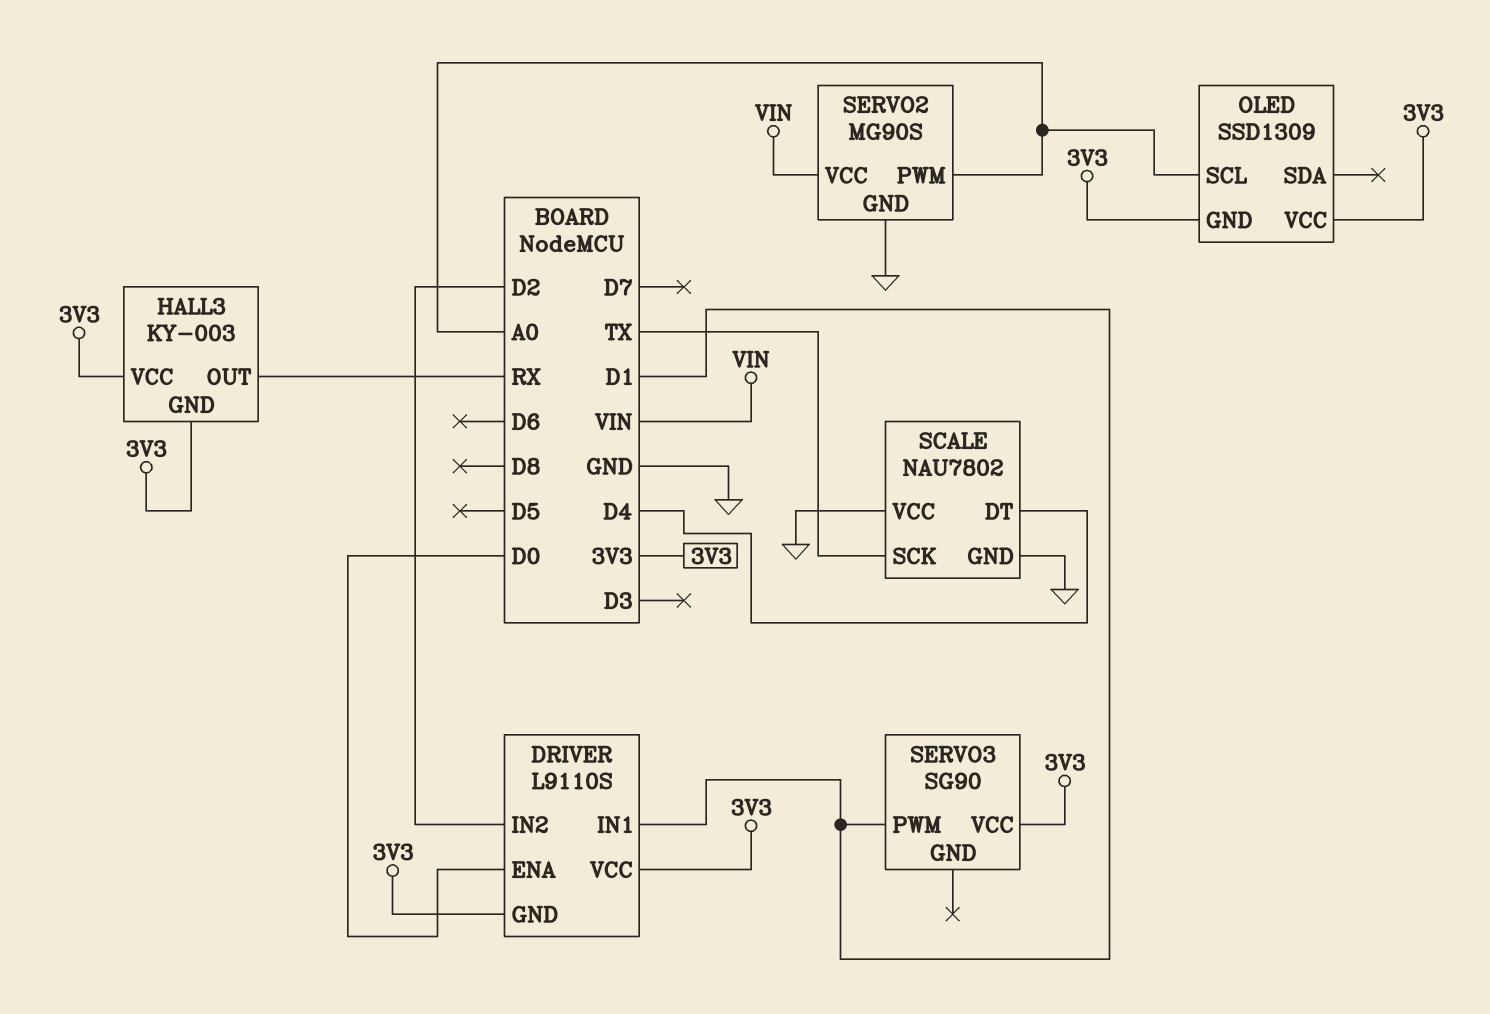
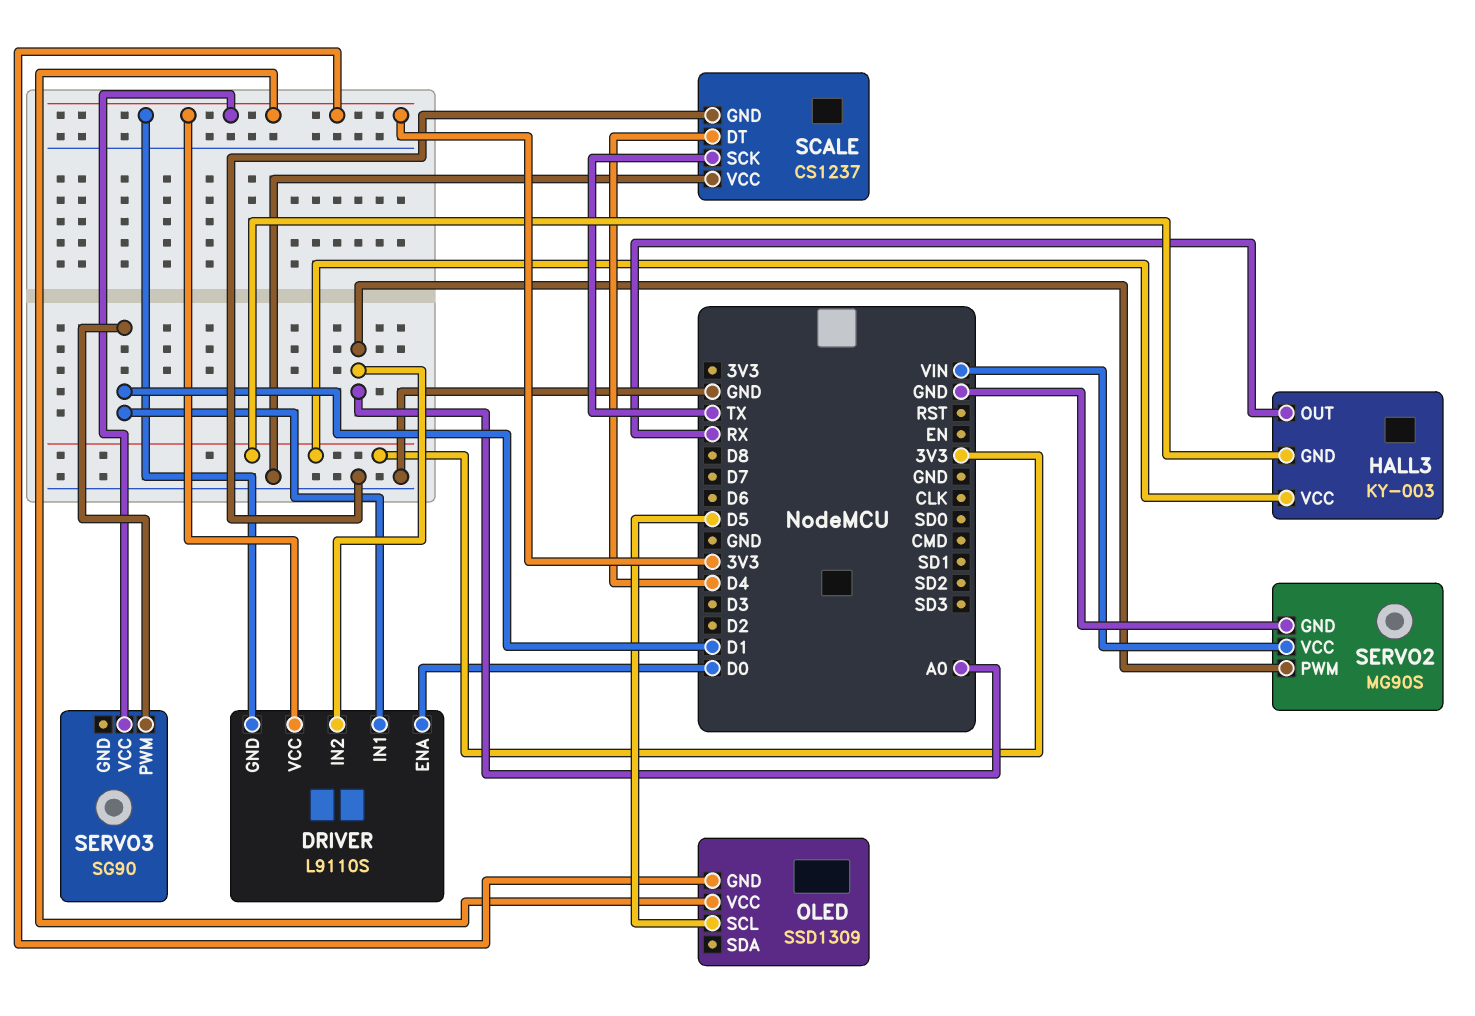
DRIVER pin IN2: D2 -> A0
OLED pin SCL: A0 -> D5
SCALE: NAU7802 -> CS1237

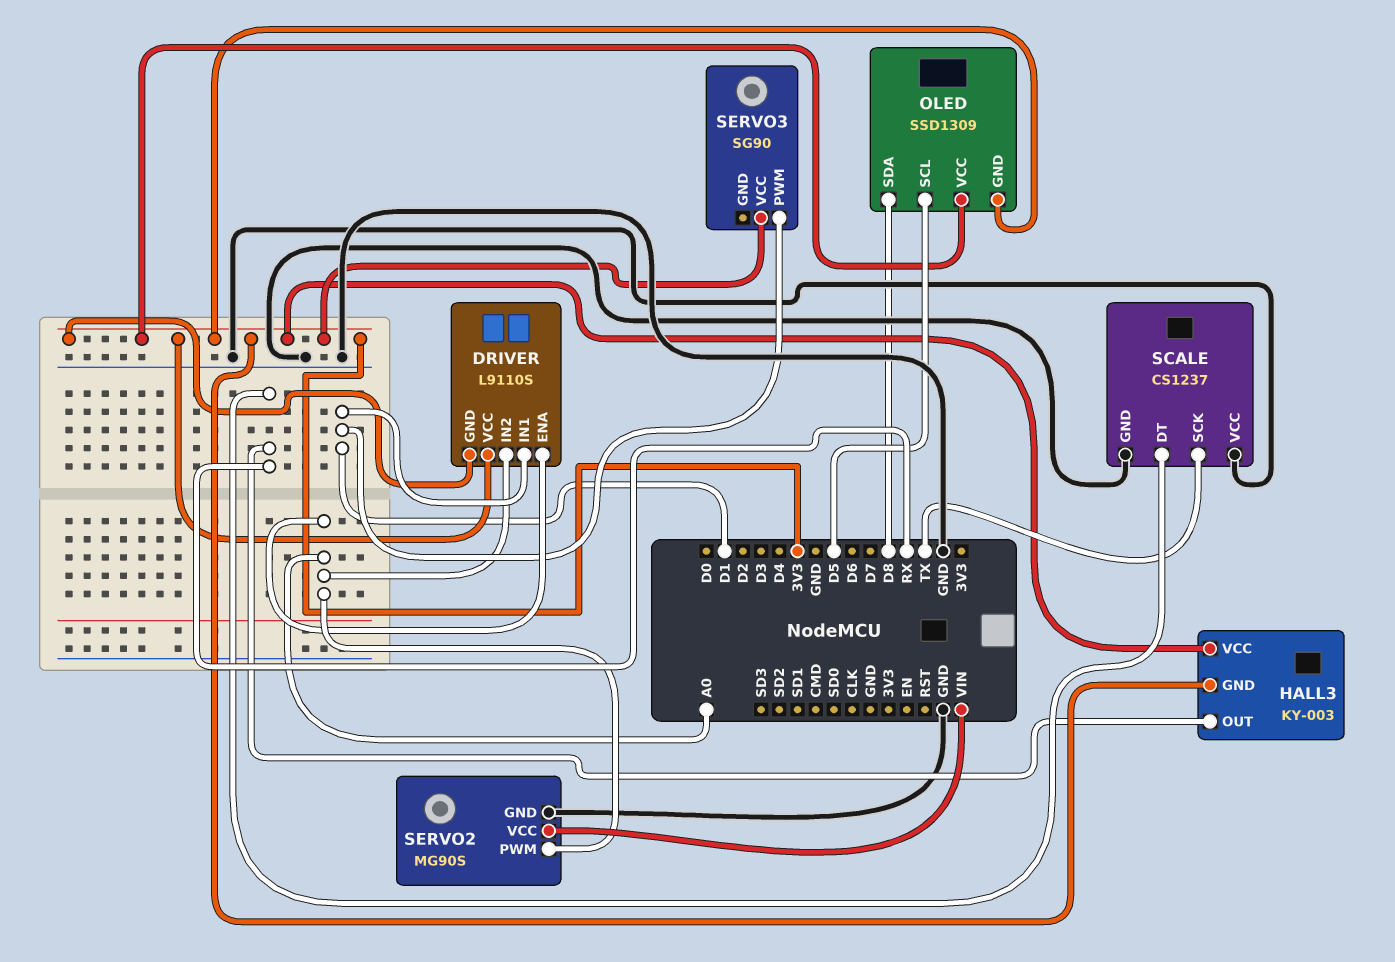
DRIVER pin ENA: D0 -> A0
OLED pin SDA: none -> D8
SCALE pin DT: D4 -> RX

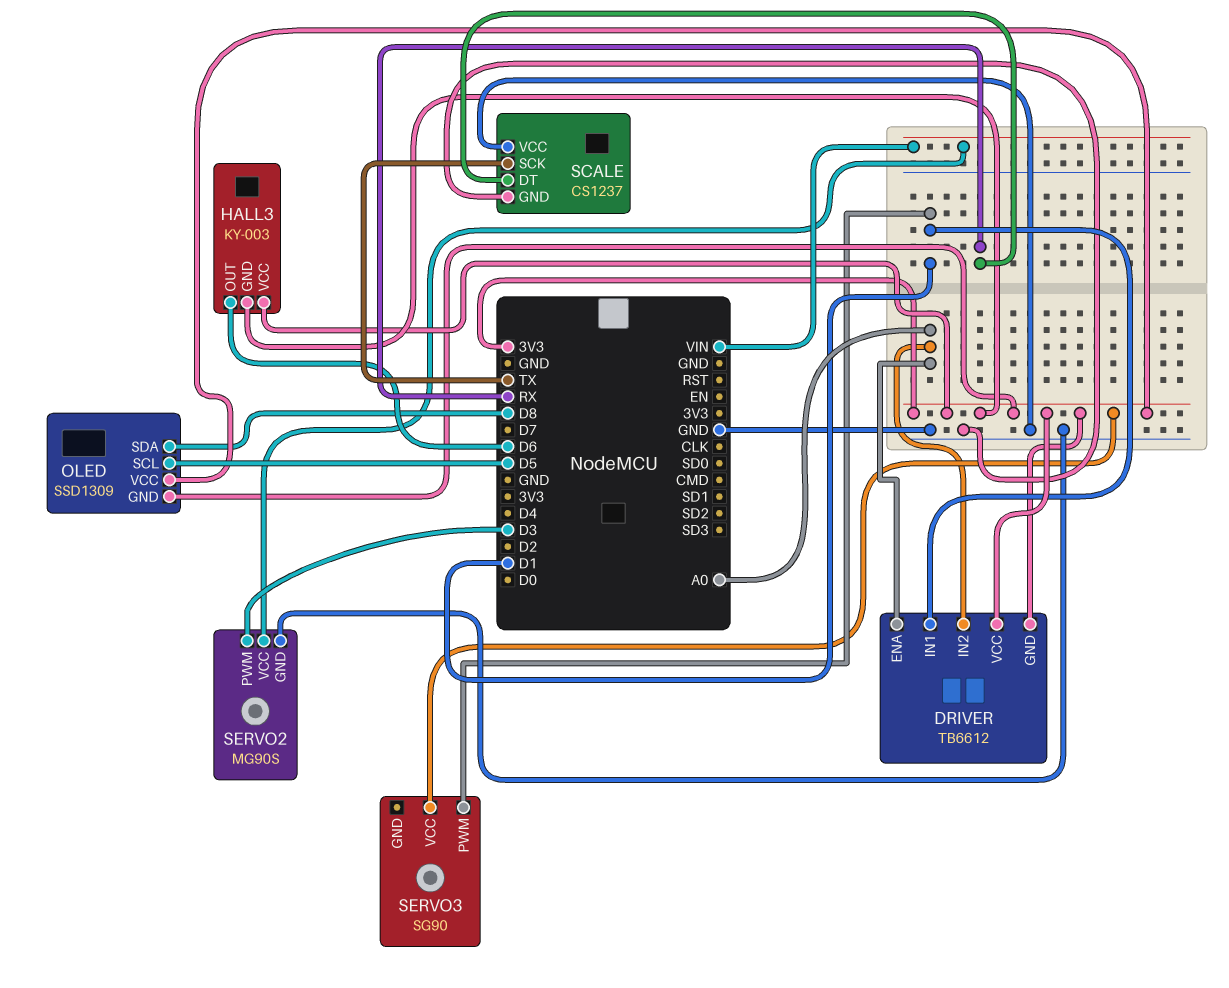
DRIVER: L9110S -> TB6612
HALL3 pin OUT: RX -> D6
SERVO2 pin PWM: A0 -> D3

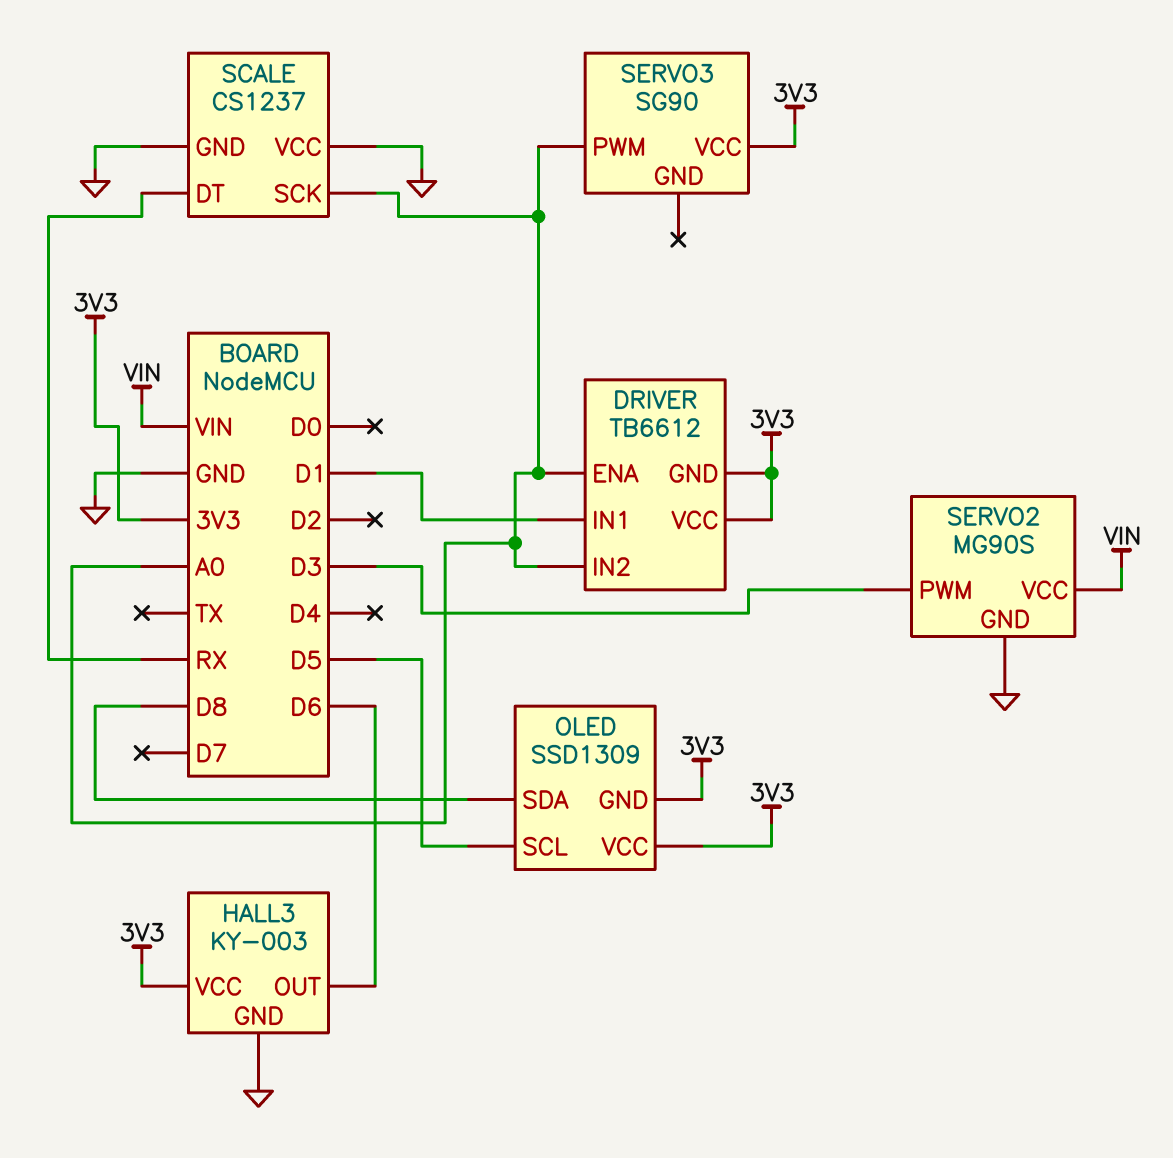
HALL3 pin GND: 3V3 -> GND
SCALE pin SCK: TX -> A0
SERVO3 pin PWM: D1 -> A0

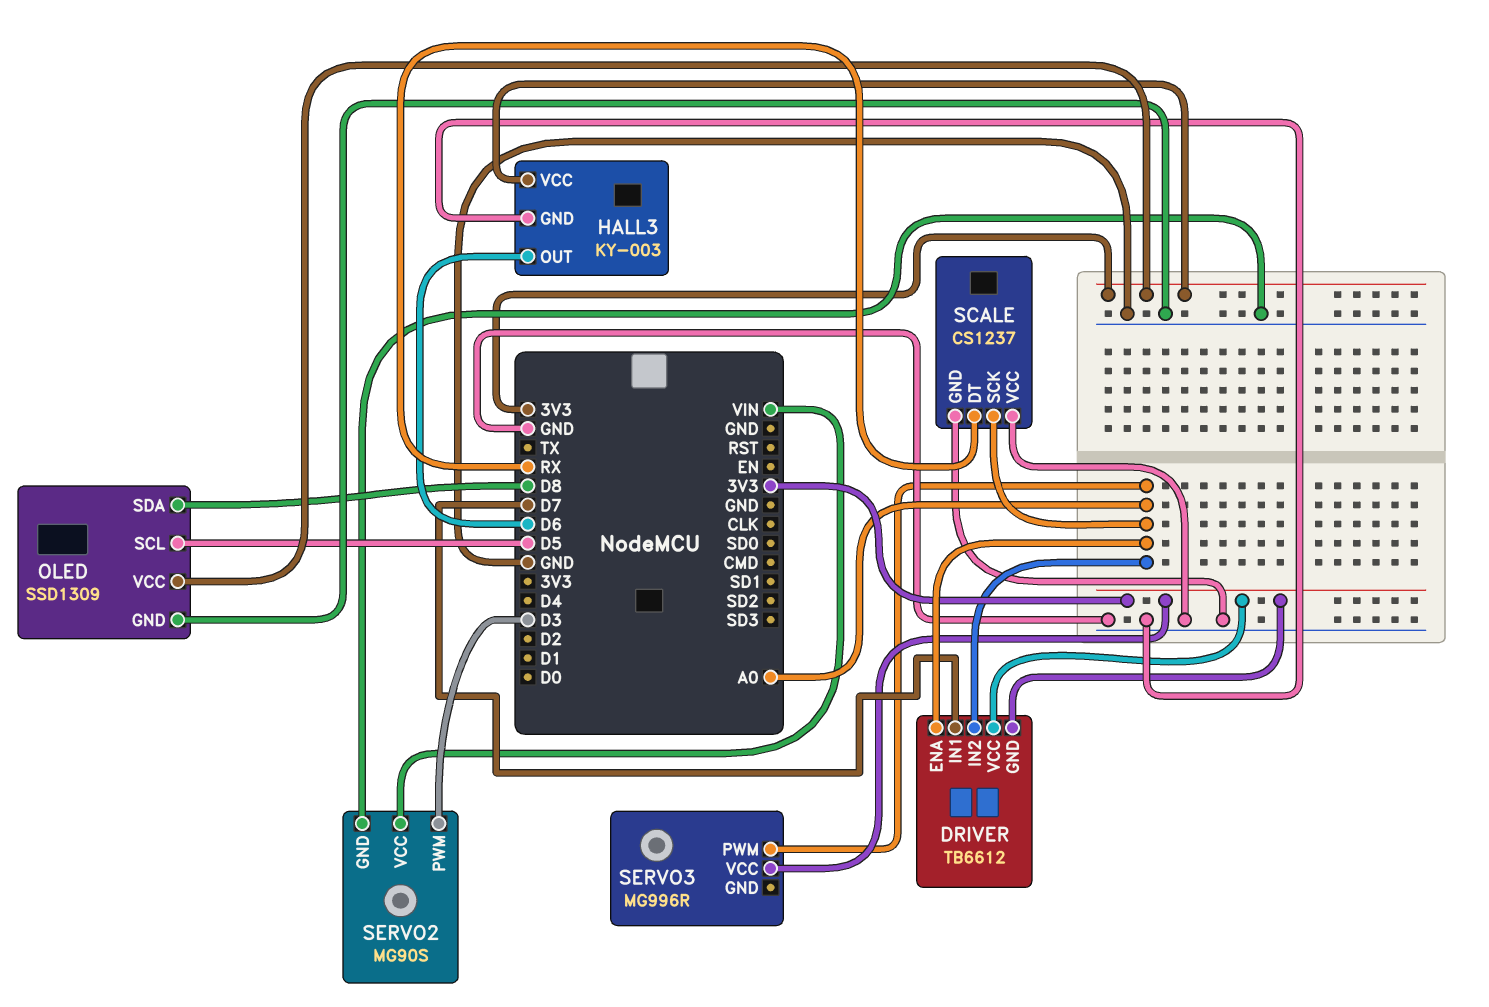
DRIVER pin IN1: D1 -> D7
OLED pin GND: 3V3 -> GND
SERVO3: SG90 -> MG996R

